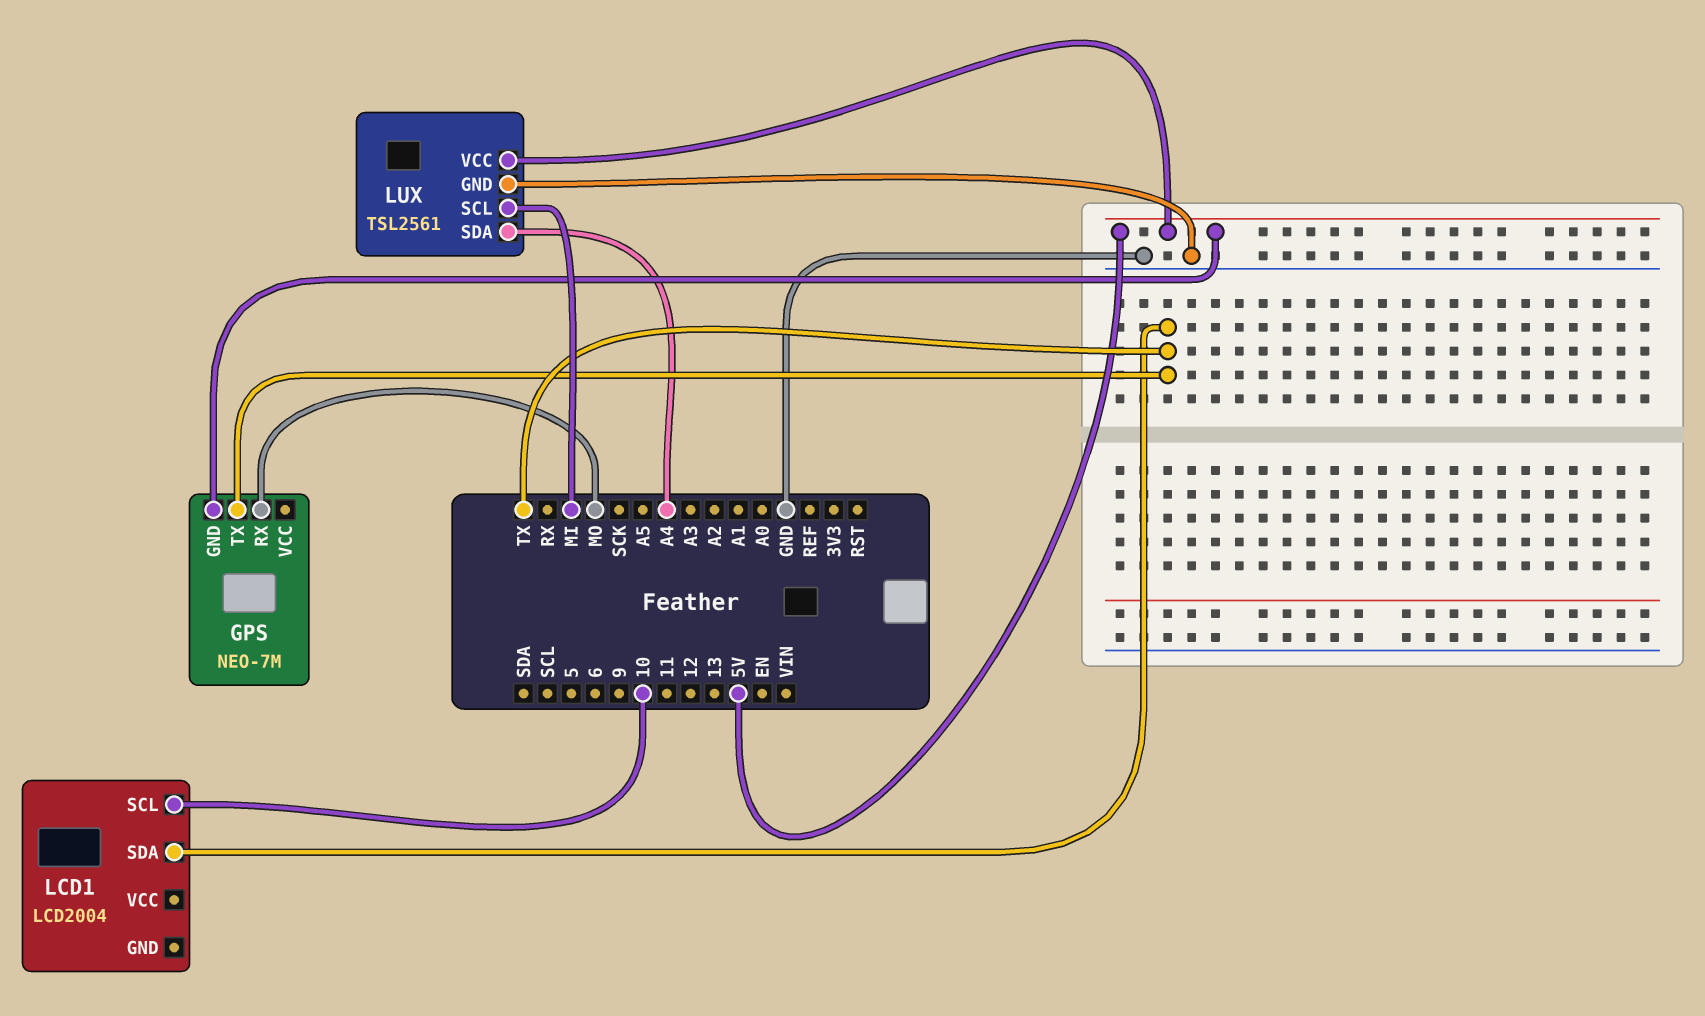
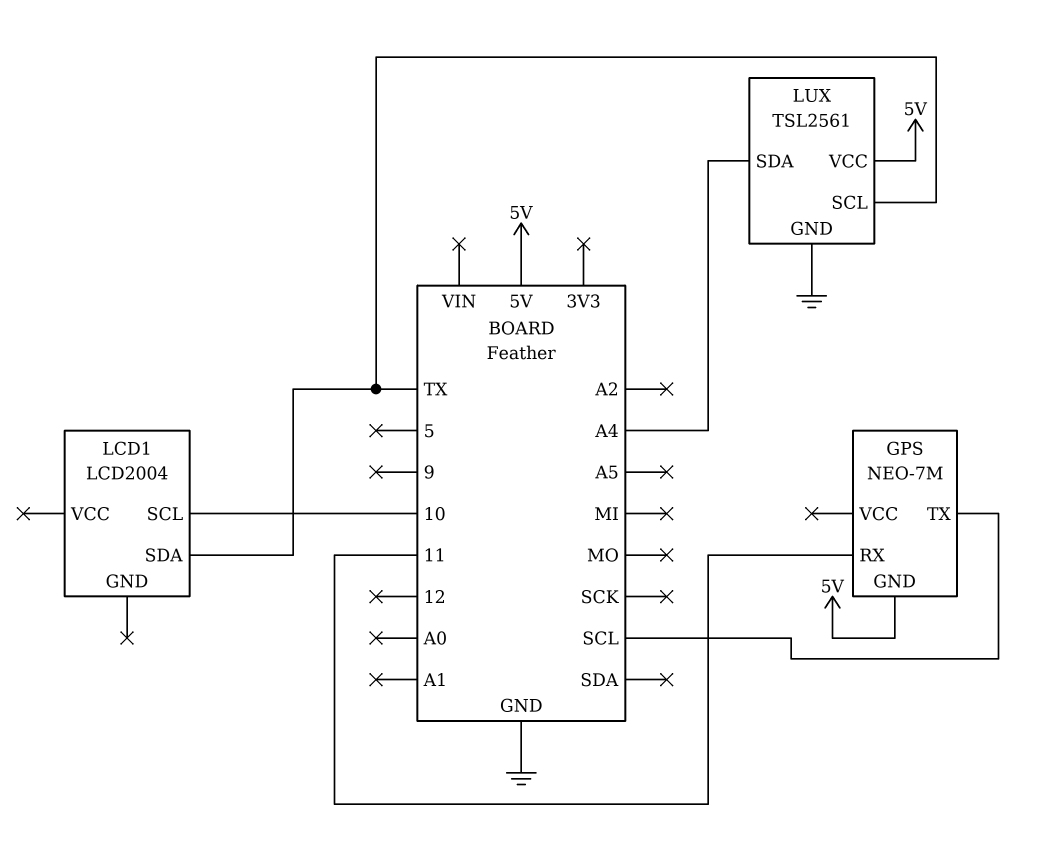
GPS pin RX: MO -> 11
GPS pin TX: TX -> SCL
LUX pin SCL: MI -> TX

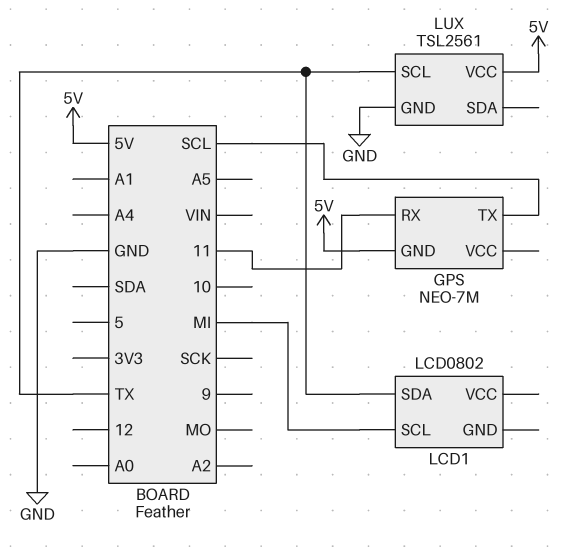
LCD1: LCD2004 -> LCD0802
LCD1 pin SCL: 10 -> MI
LUX pin SDA: A4 -> none

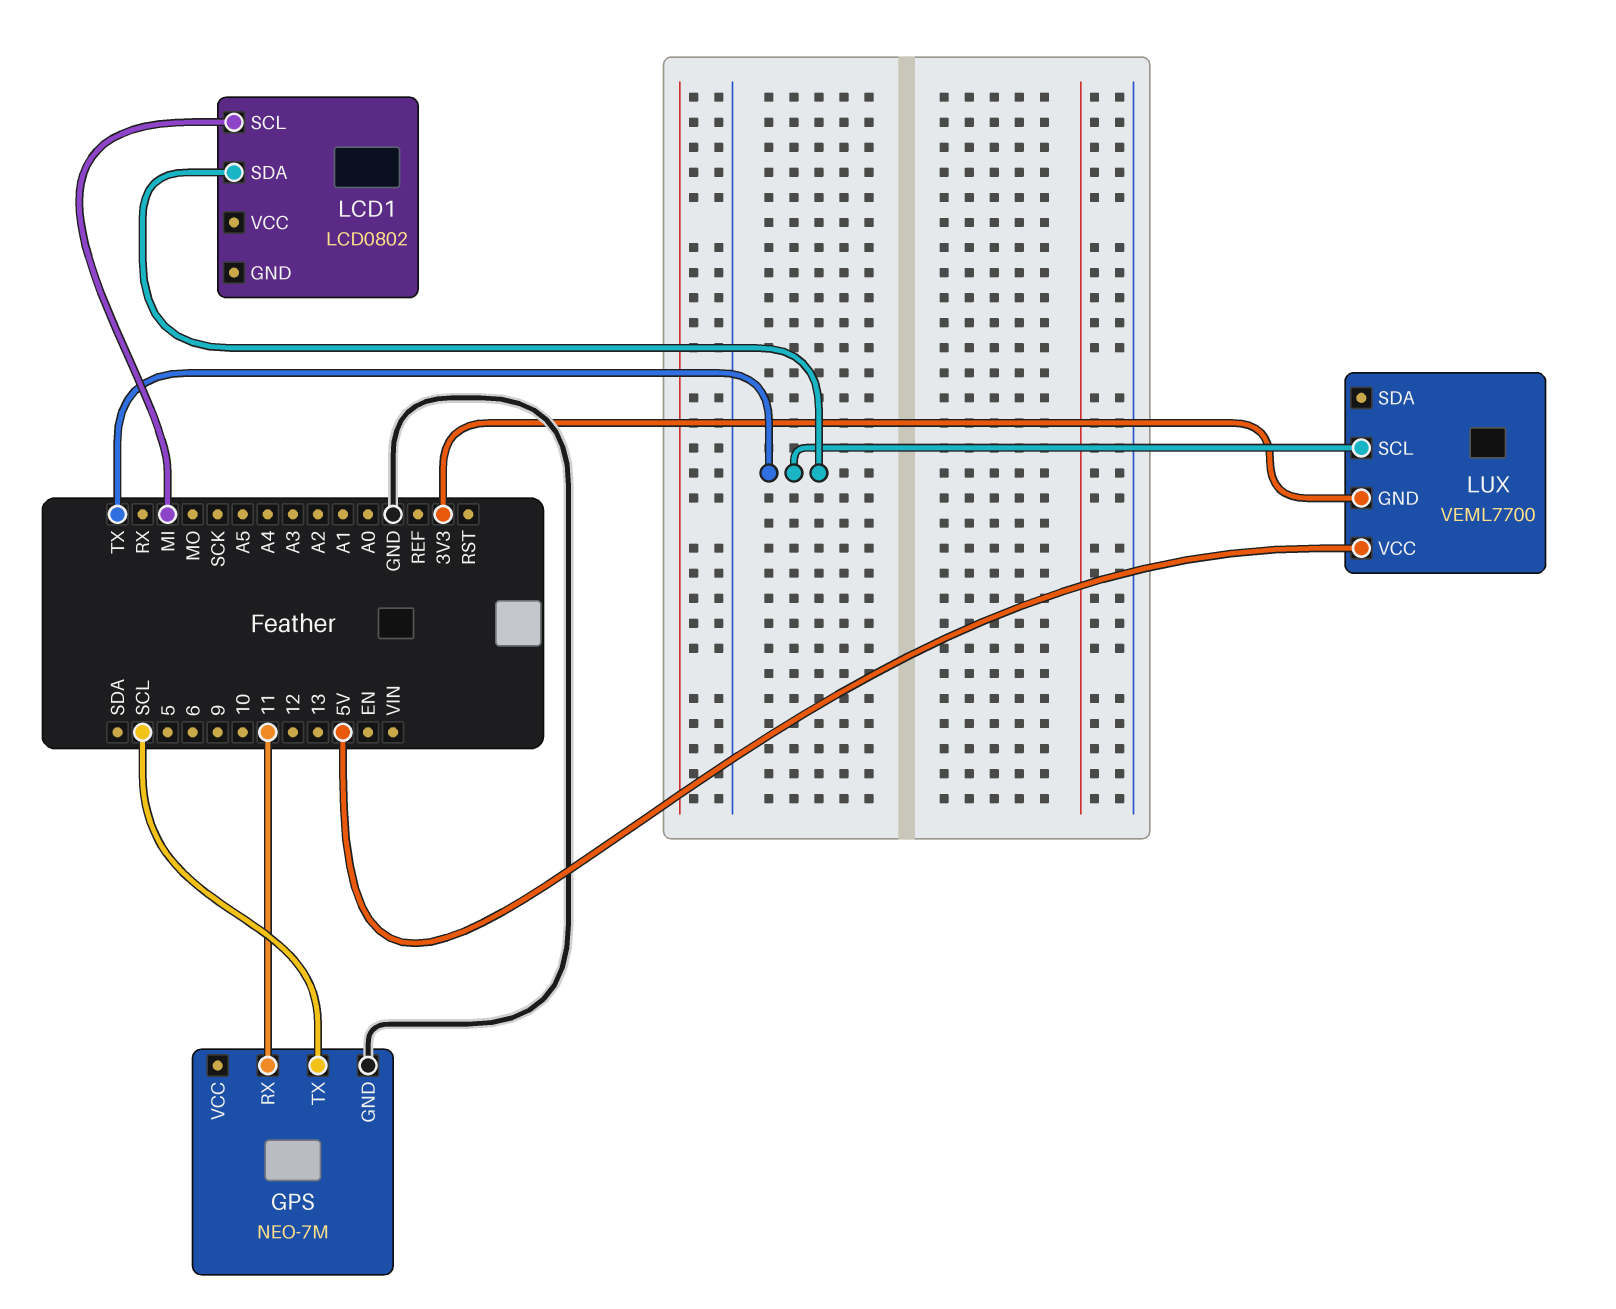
GPS pin GND: 5V -> GND
LUX: TSL2561 -> VEML7700
LUX pin GND: GND -> 3V3

